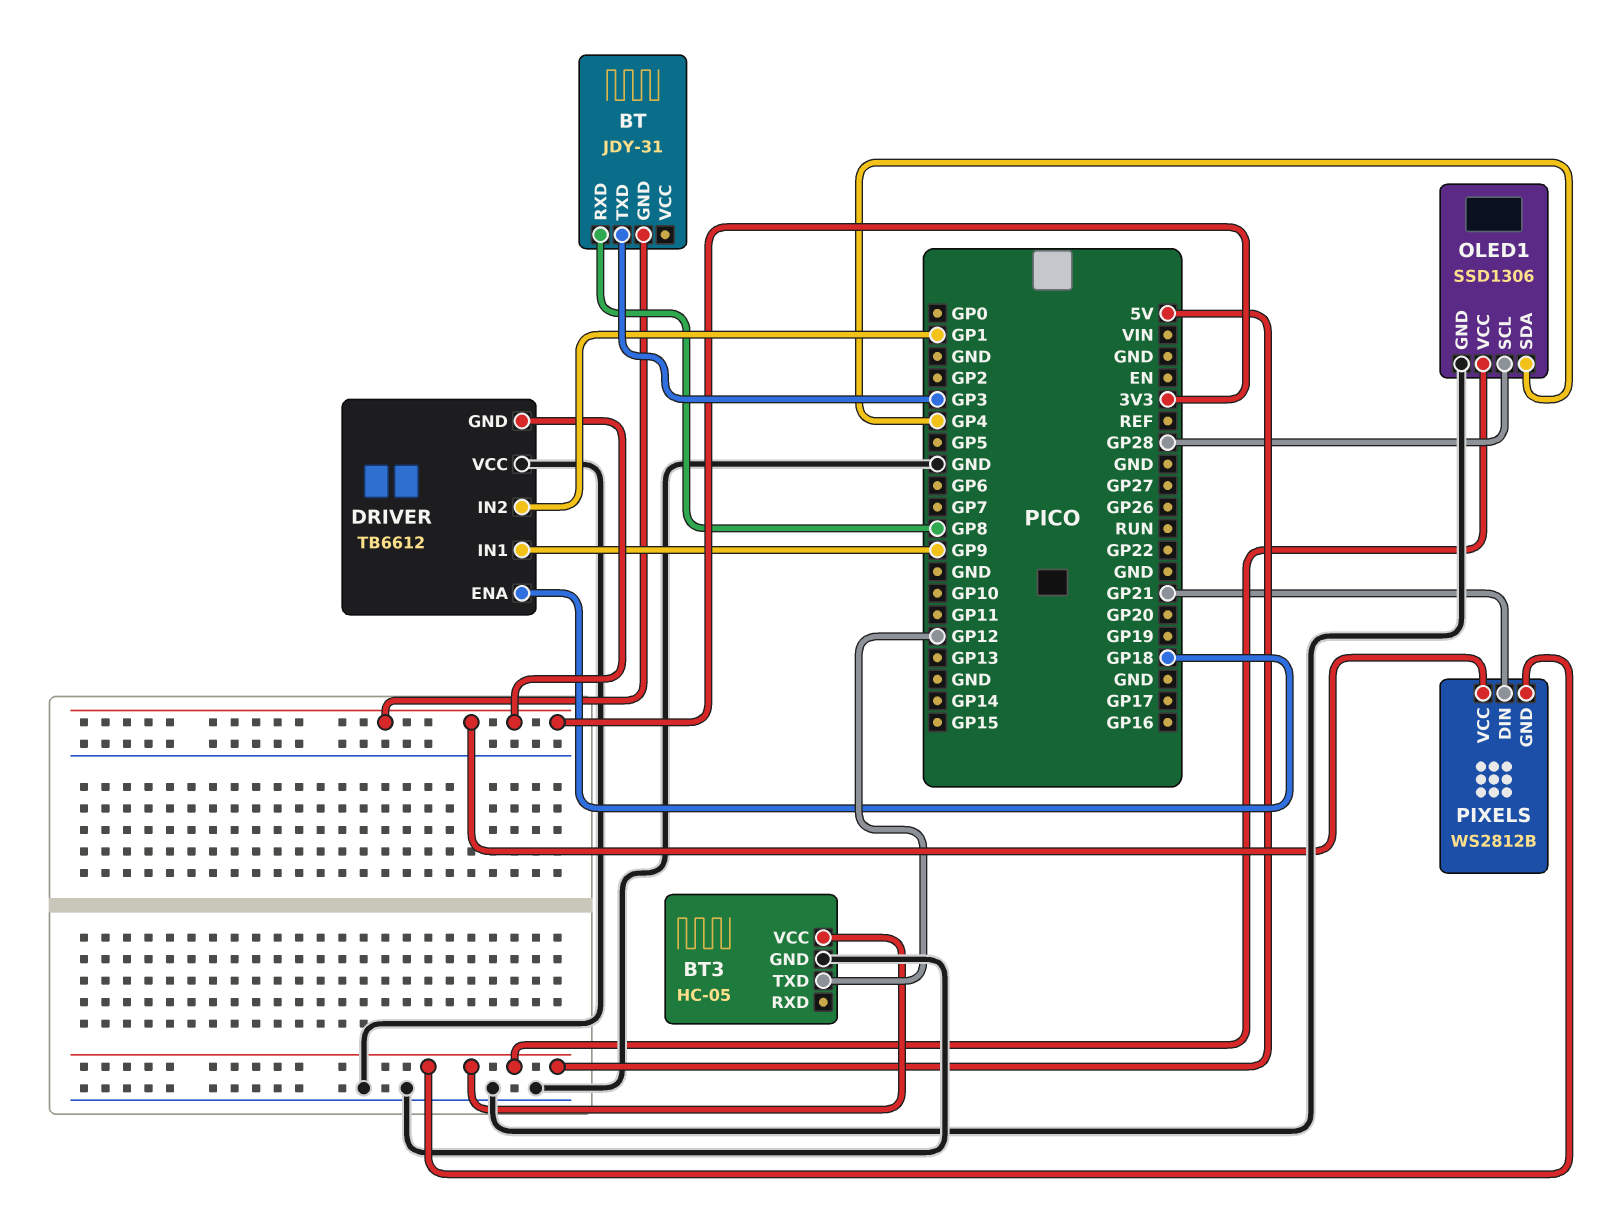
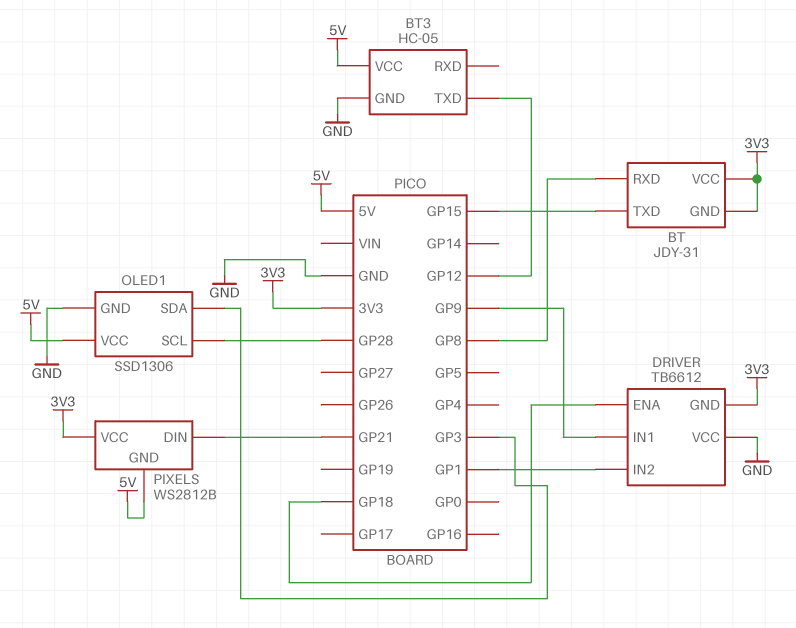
BT pin TXD: GP3 -> GP15
BT pin VCC: none -> 3V3
OLED1 pin SDA: GP4 -> GP3

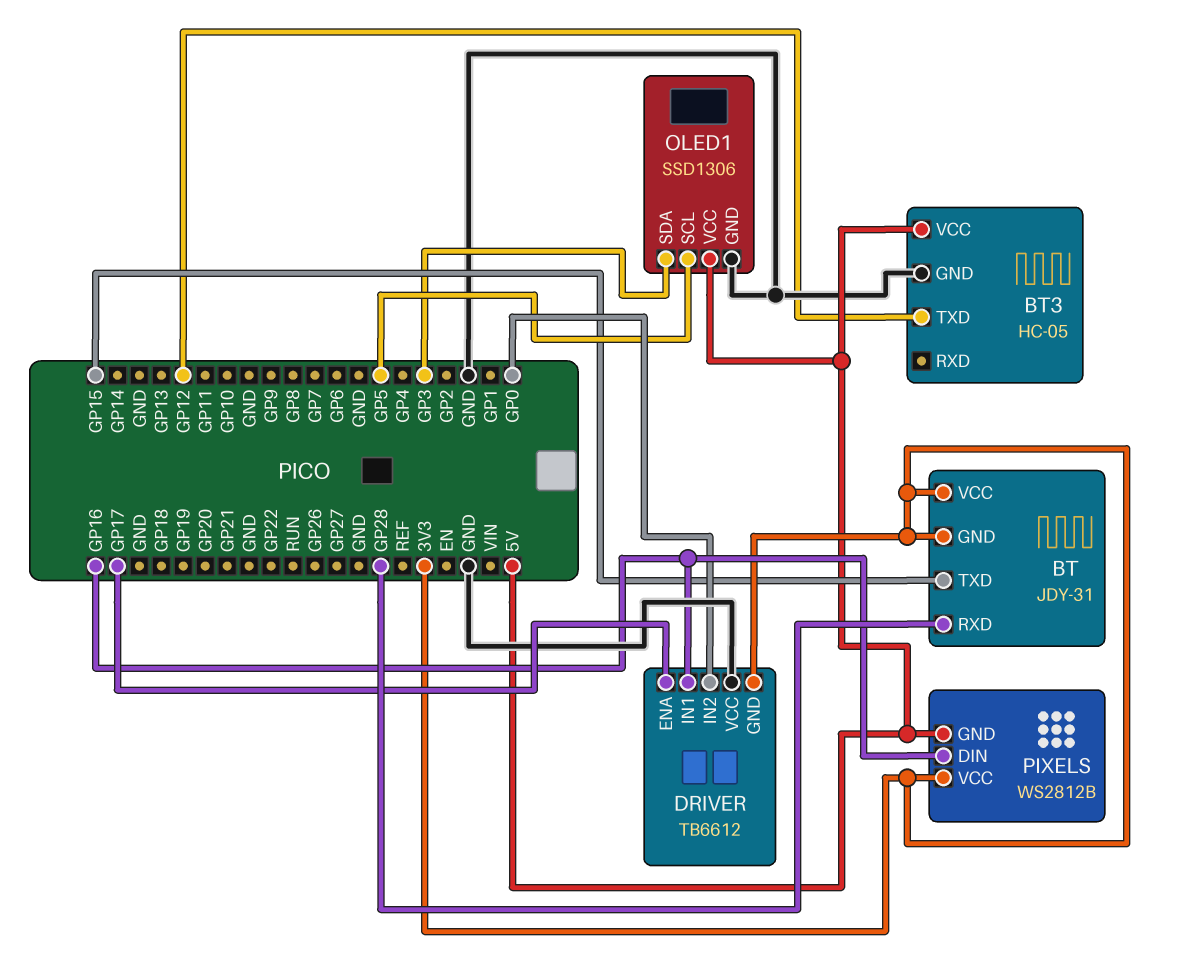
BT pin RXD: GP8 -> GP28
DRIVER pin ENA: GP18 -> GP17
DRIVER pin IN1: GP9 -> GP16
DRIVER pin IN2: GP1 -> GP0
OLED1 pin SCL: GP28 -> GP5
PIXELS pin DIN: GP21 -> GP16

